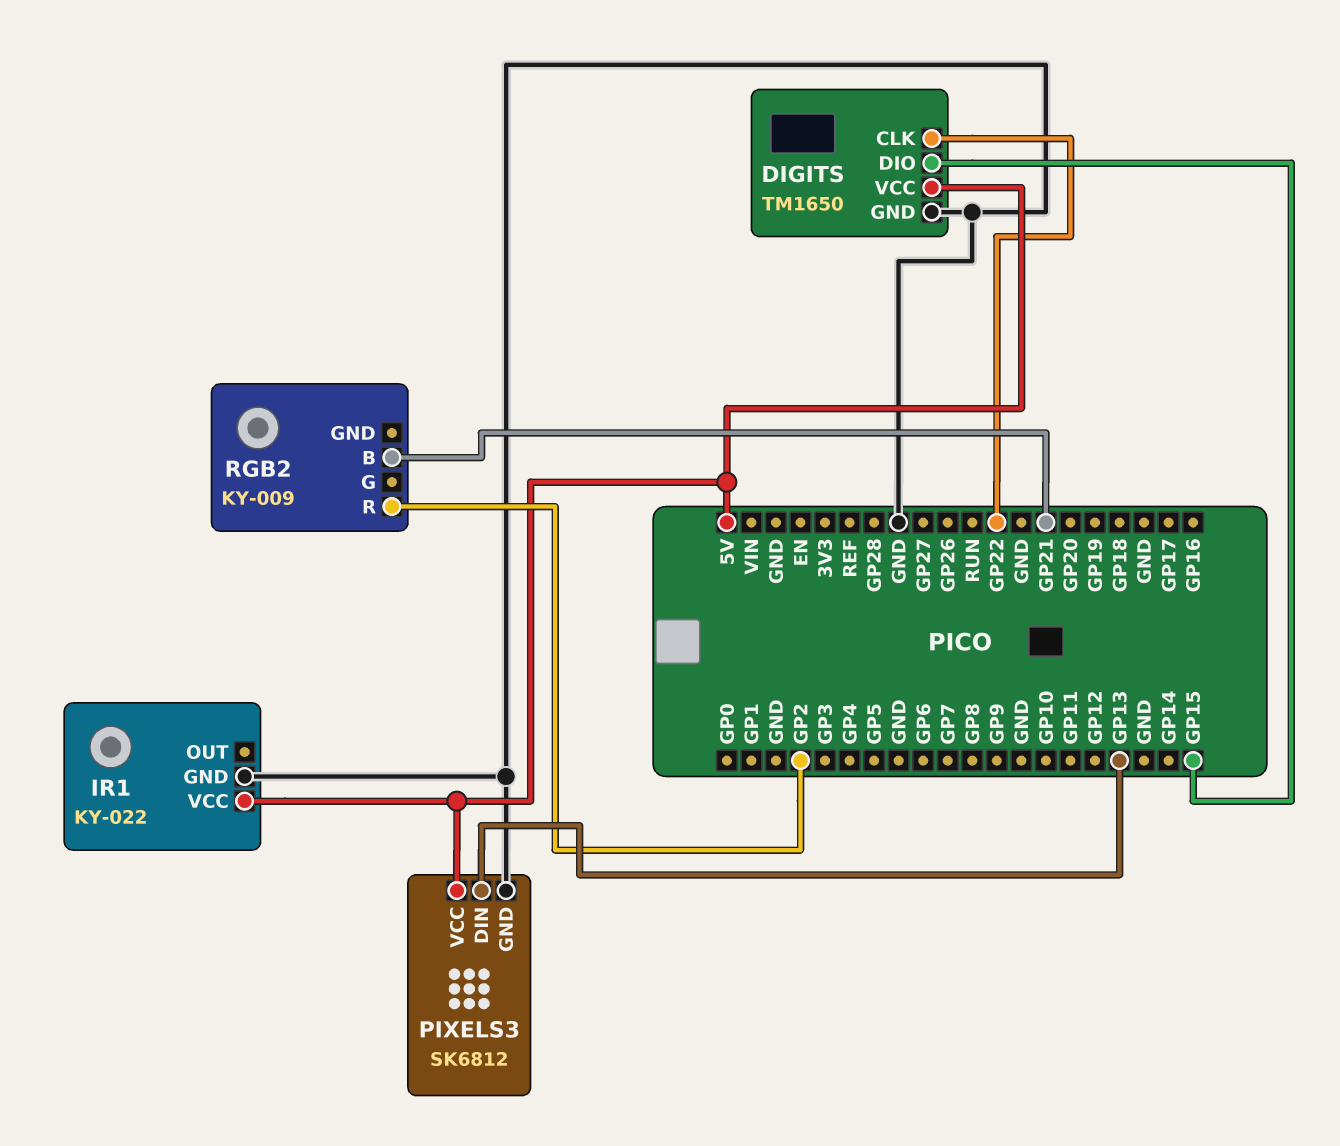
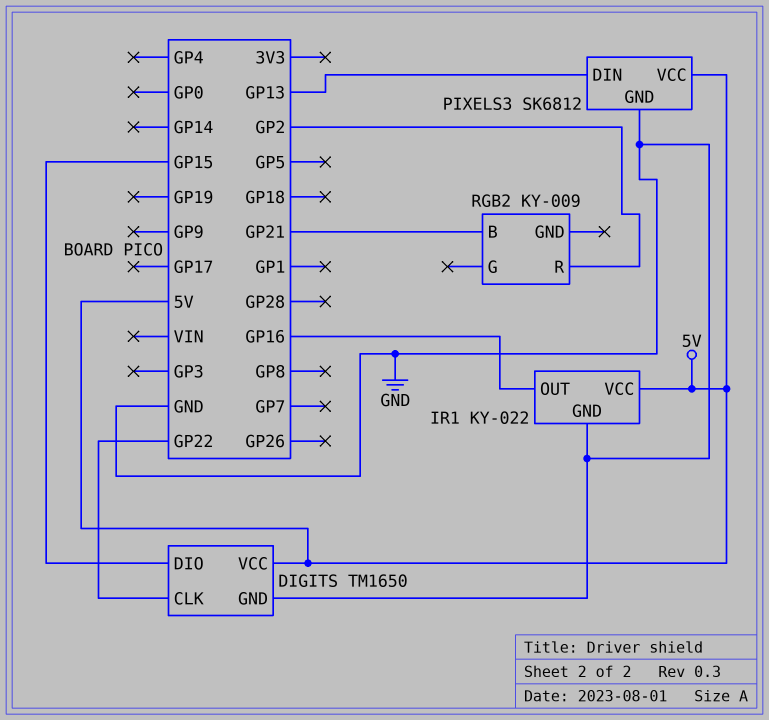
IR1 pin OUT: none -> GP16

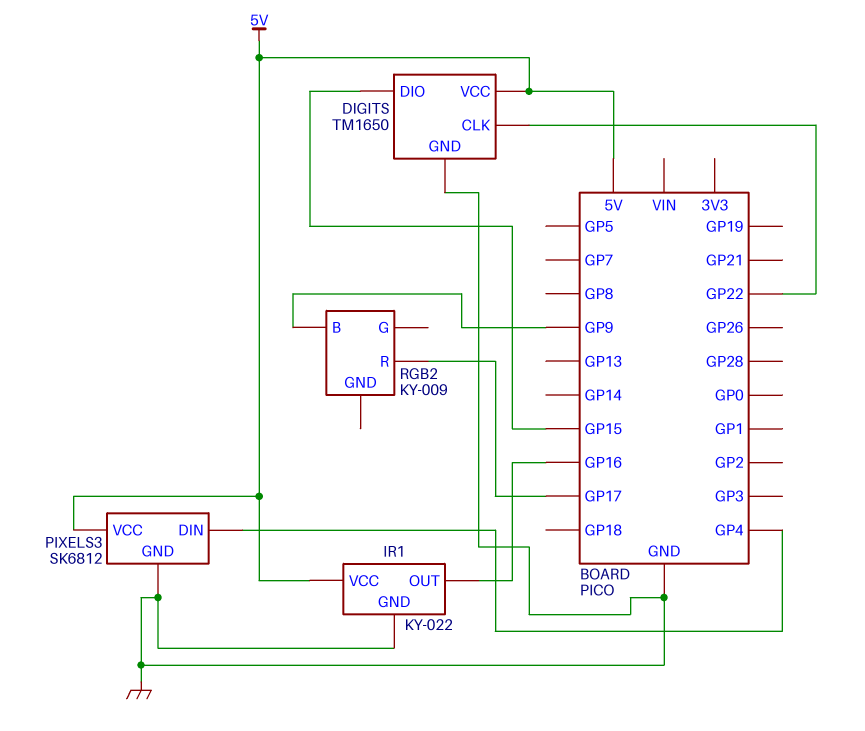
PIXELS3 pin DIN: GP13 -> GP4
RGB2 pin B: GP21 -> GP9
RGB2 pin R: GP2 -> GP17

